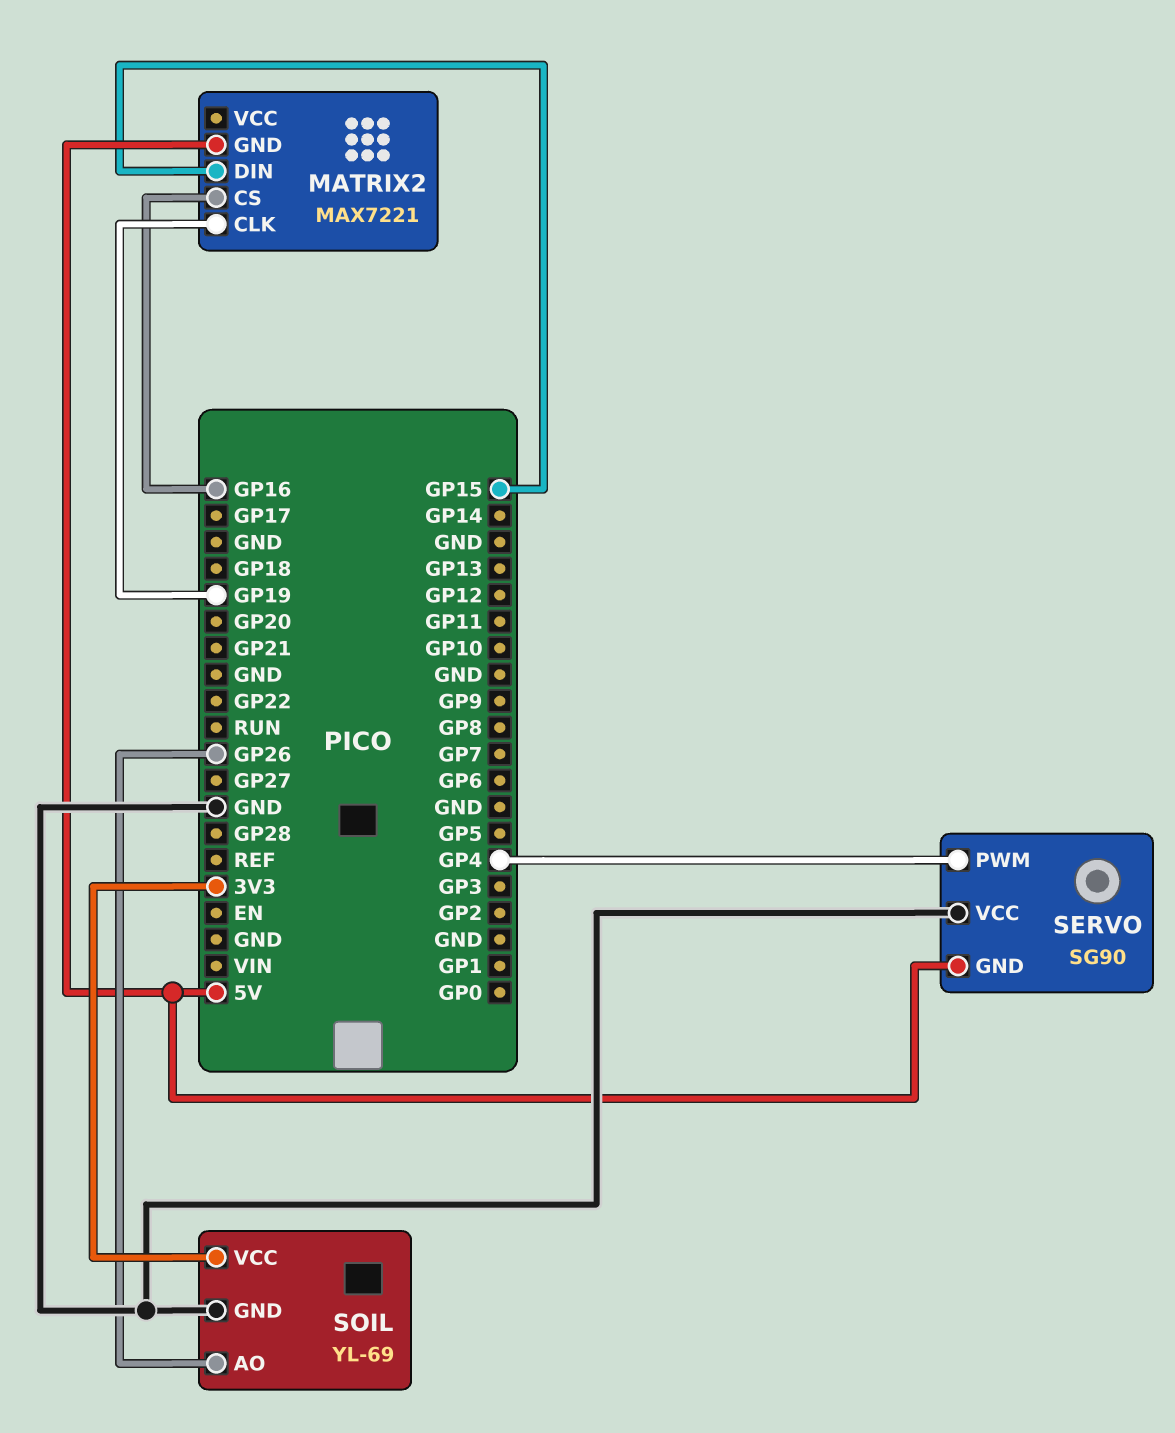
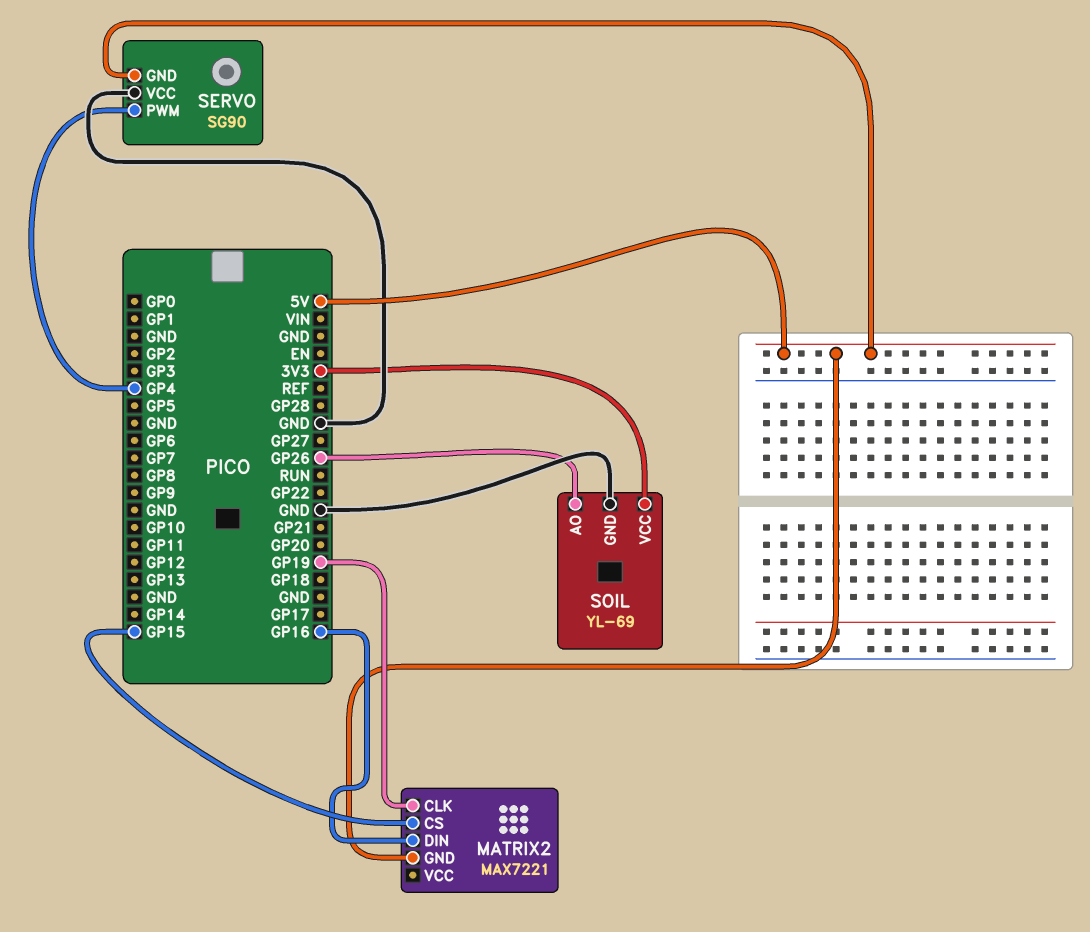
MATRIX2 pin CS: GP16 -> GP15
MATRIX2 pin DIN: GP15 -> GP16

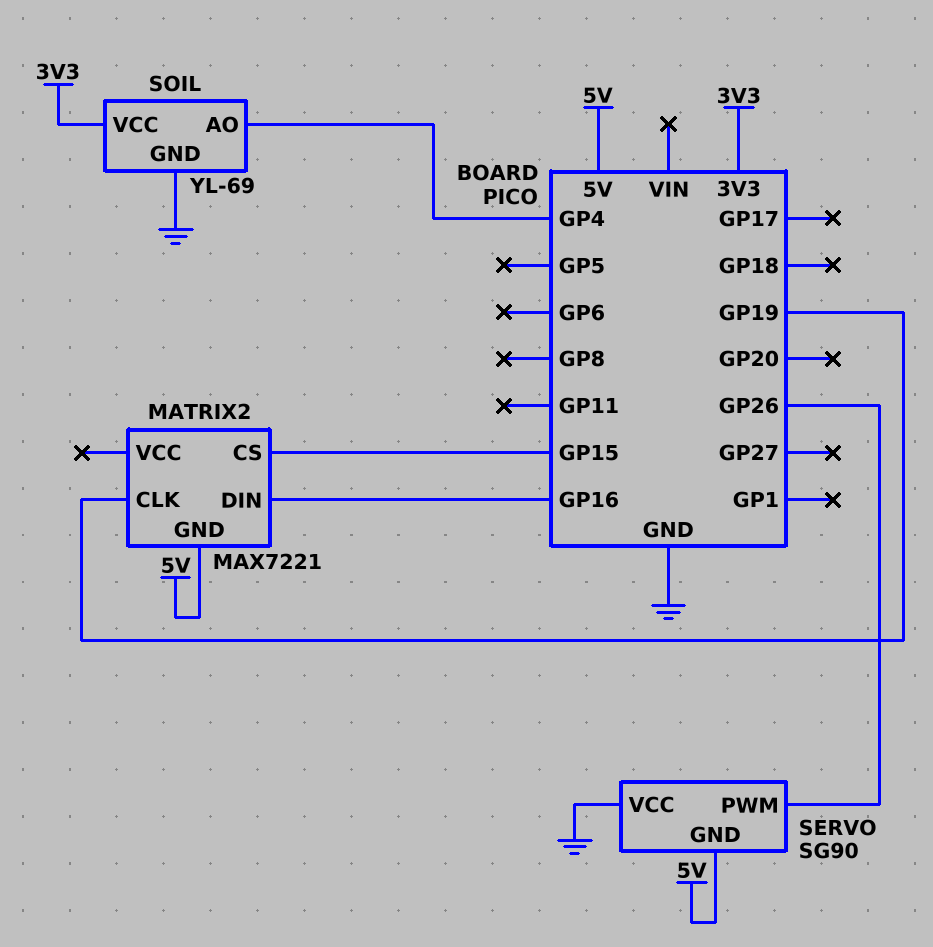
SERVO pin PWM: GP4 -> GP26
SOIL pin AO: GP26 -> GP4

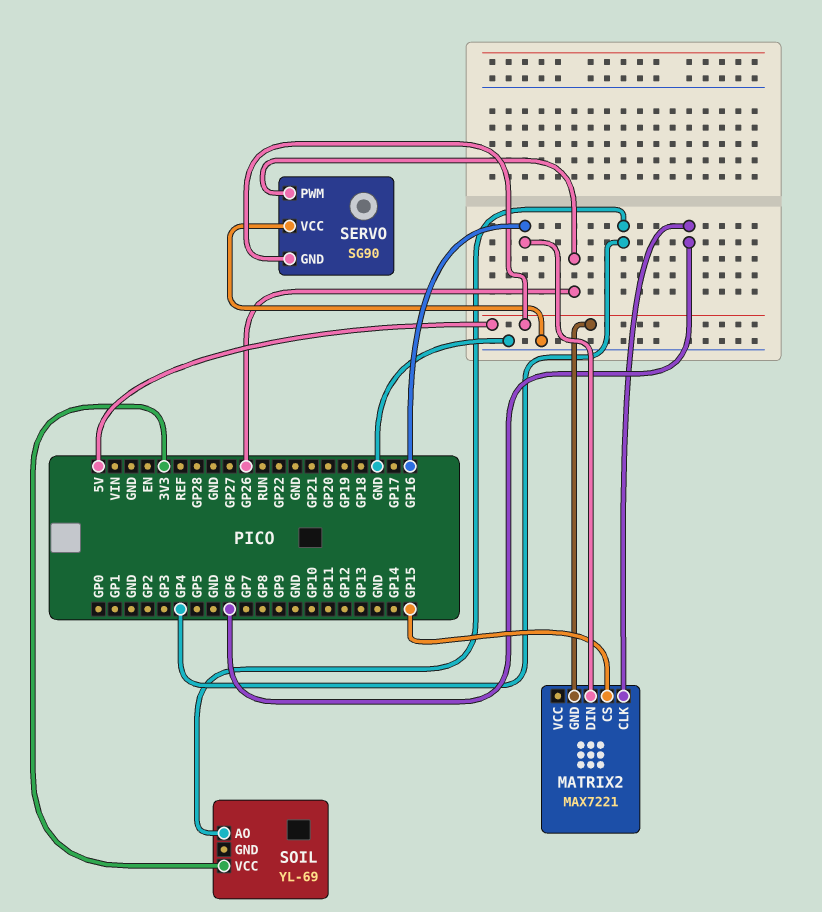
MATRIX2 pin CLK: GP19 -> GP6
SOIL pin GND: GND -> none

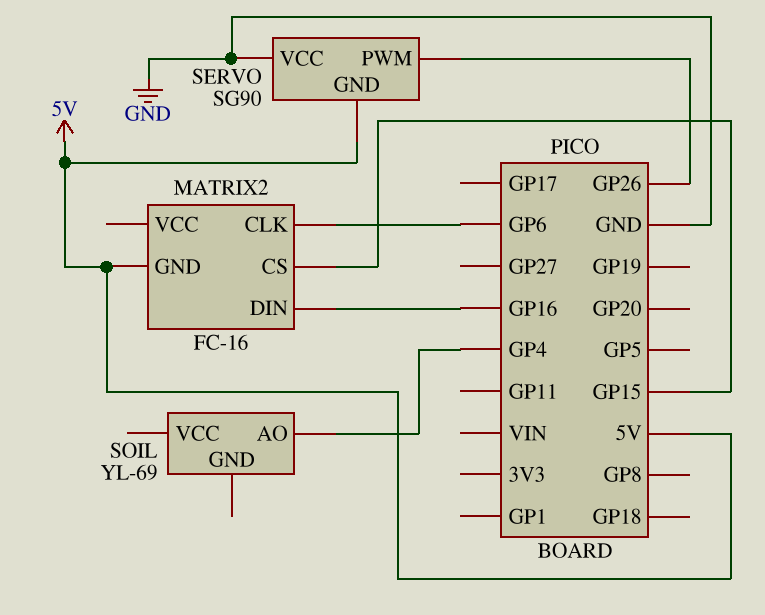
MATRIX2: MAX7221 -> FC-16
SOIL pin VCC: 3V3 -> none

